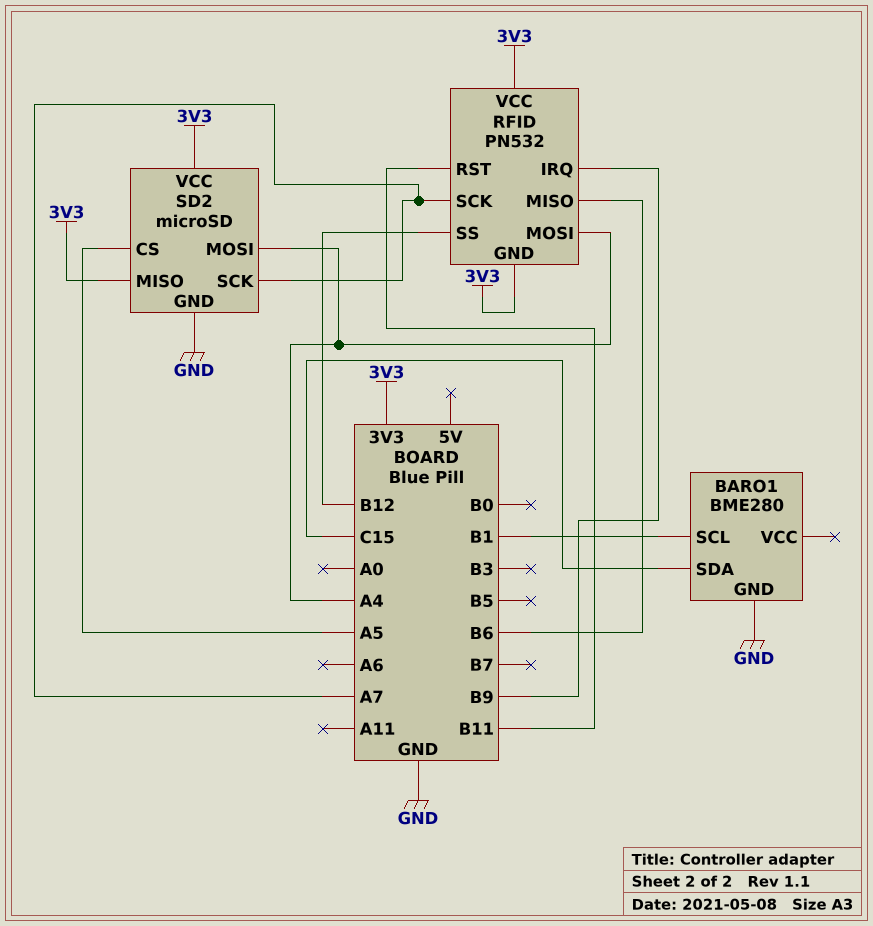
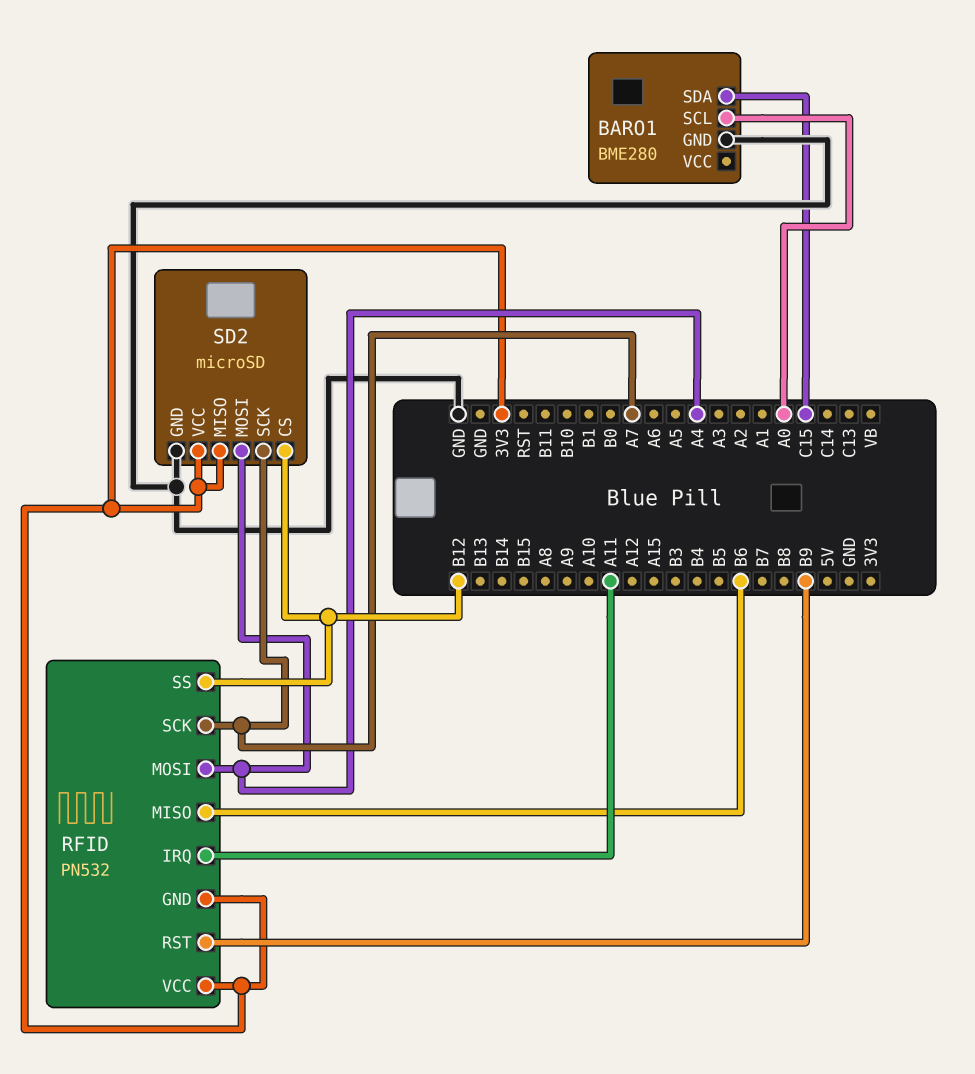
BARO1 pin SCL: B1 -> A0
RFID pin IRQ: B9 -> A11
RFID pin RST: B11 -> B9
SD2 pin CS: A5 -> B12

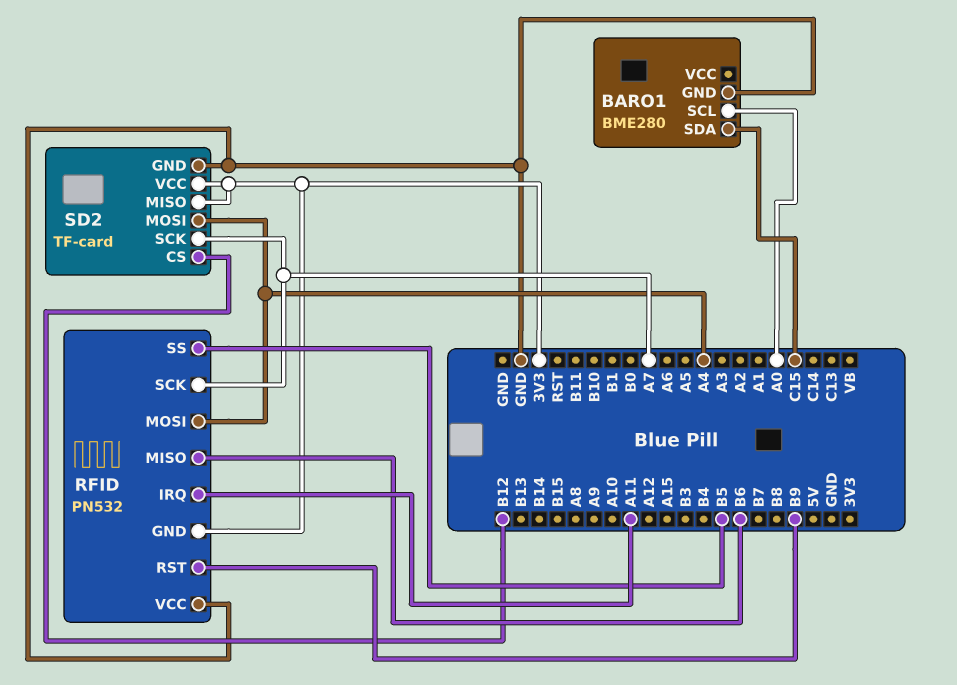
RFID pin SS: B12 -> B5
RFID pin VCC: 3V3 -> GND
SD2: microSD -> TF-card

